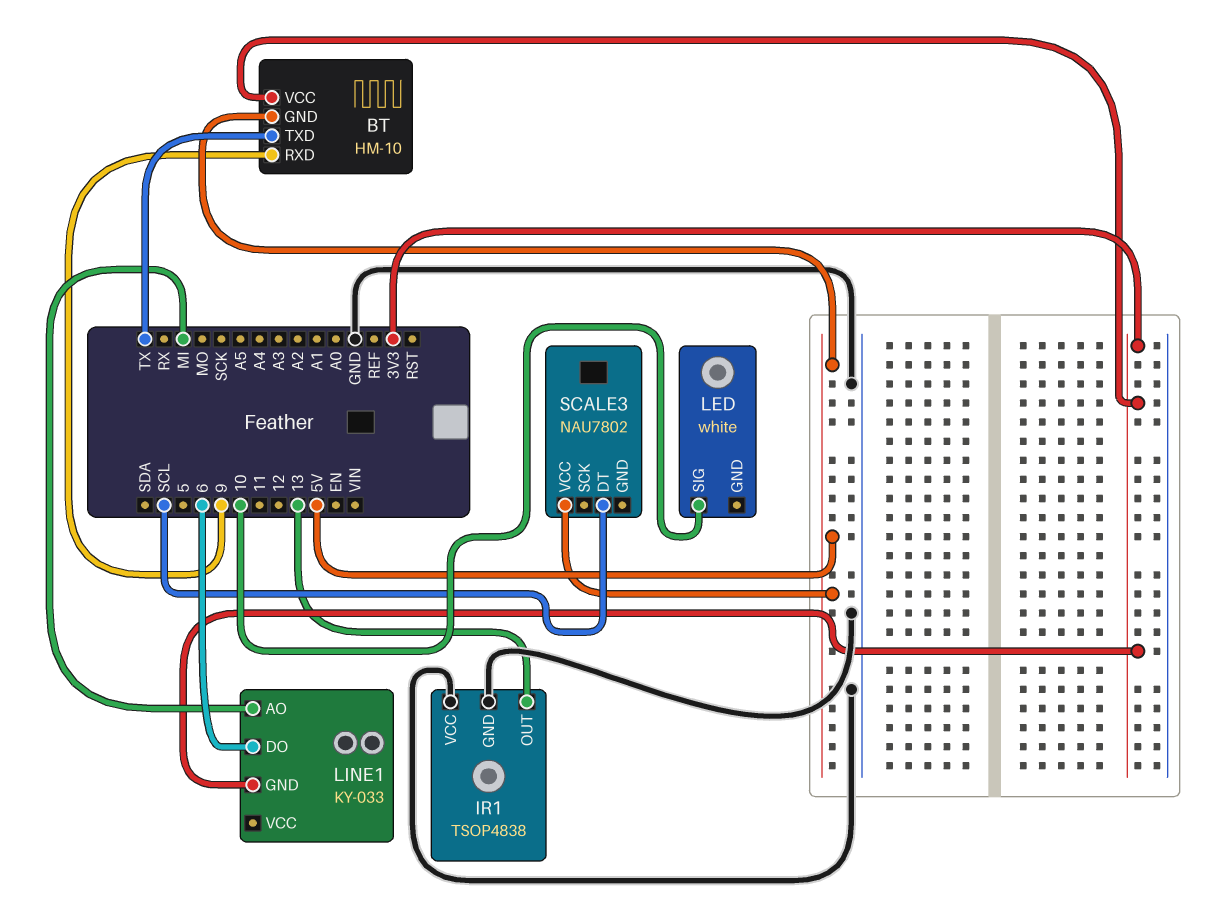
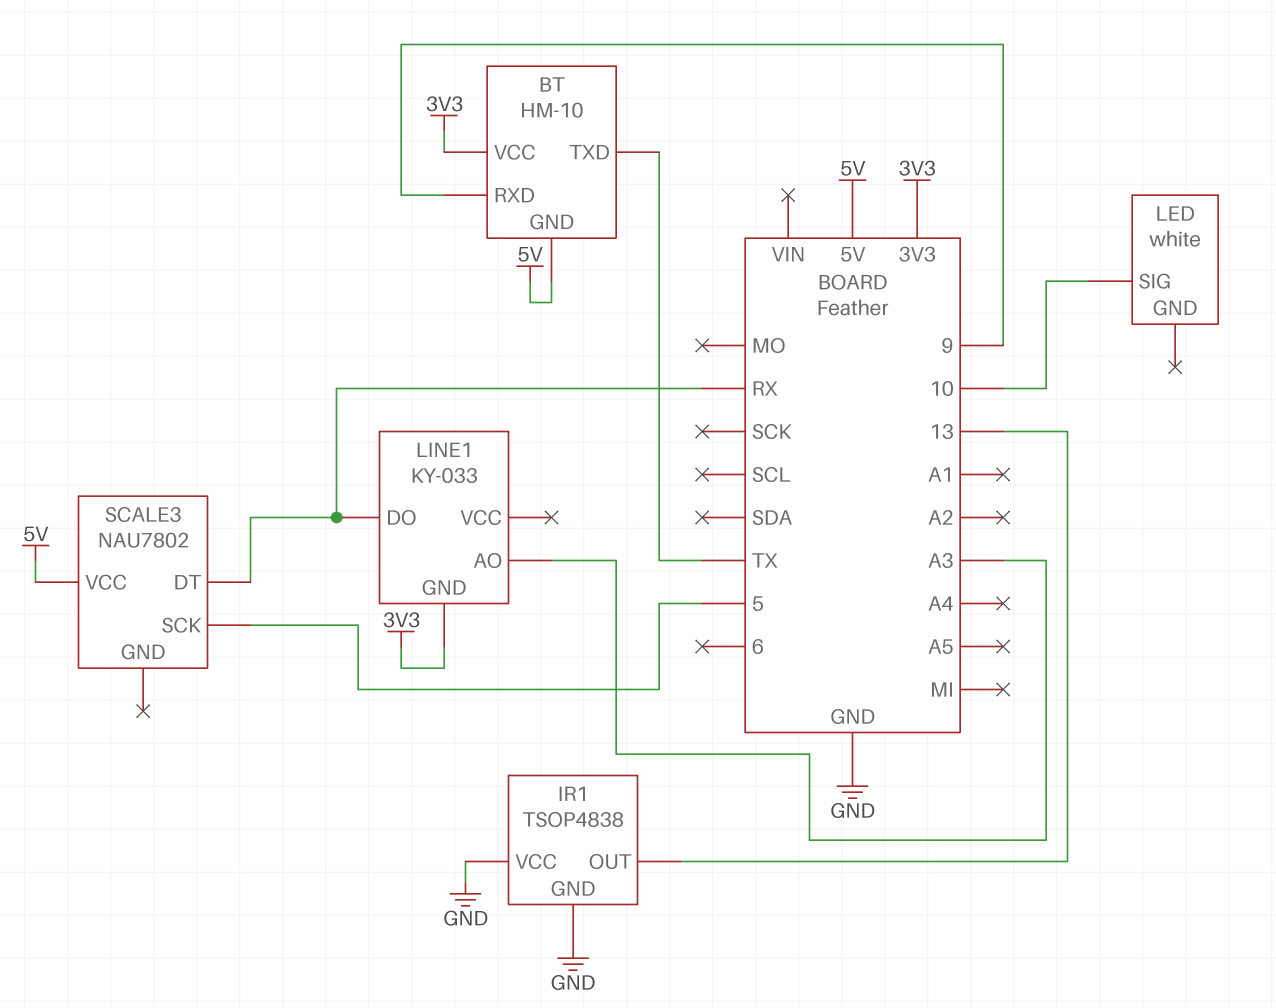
LINE1 pin AO: MI -> A3
LINE1 pin DO: 6 -> RX
SCALE3 pin DT: SCL -> RX
SCALE3 pin SCK: none -> 5

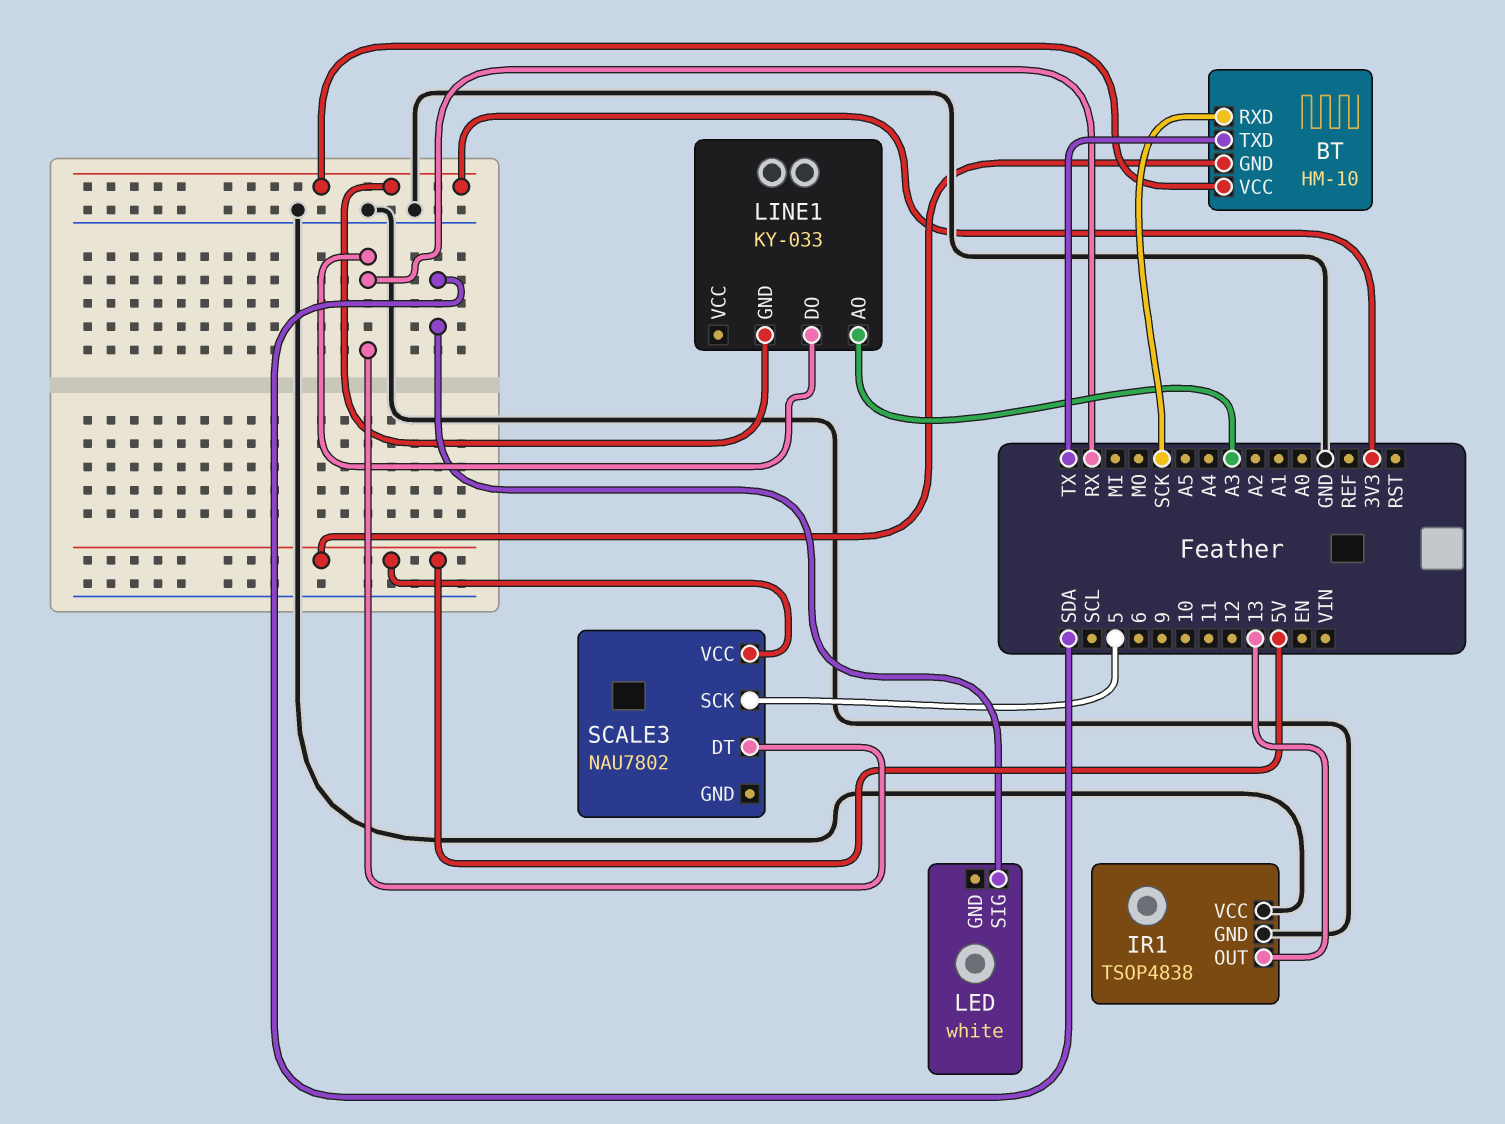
BT pin RXD: 9 -> SCK
LED pin SIG: 10 -> SDA

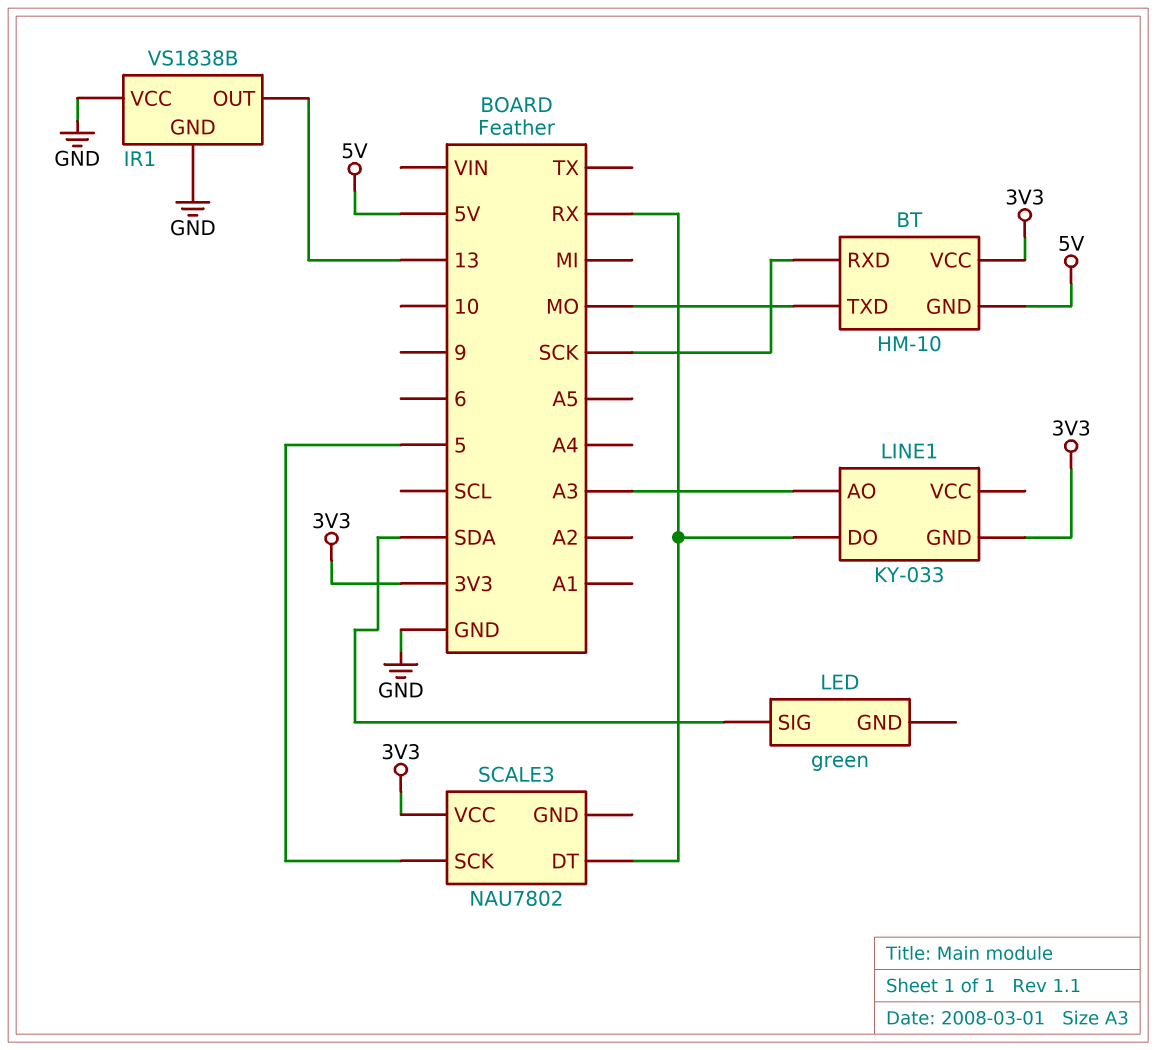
BT pin TXD: TX -> MO
IR1: TSOP4838 -> VS1838B
LED: white -> green
SCALE3 pin VCC: 5V -> 3V3

